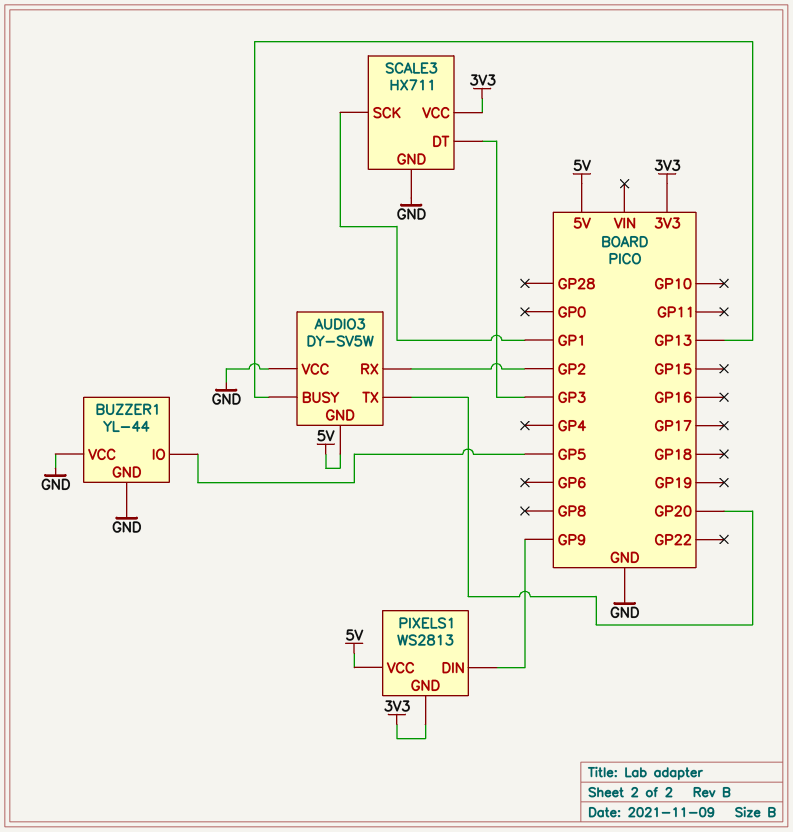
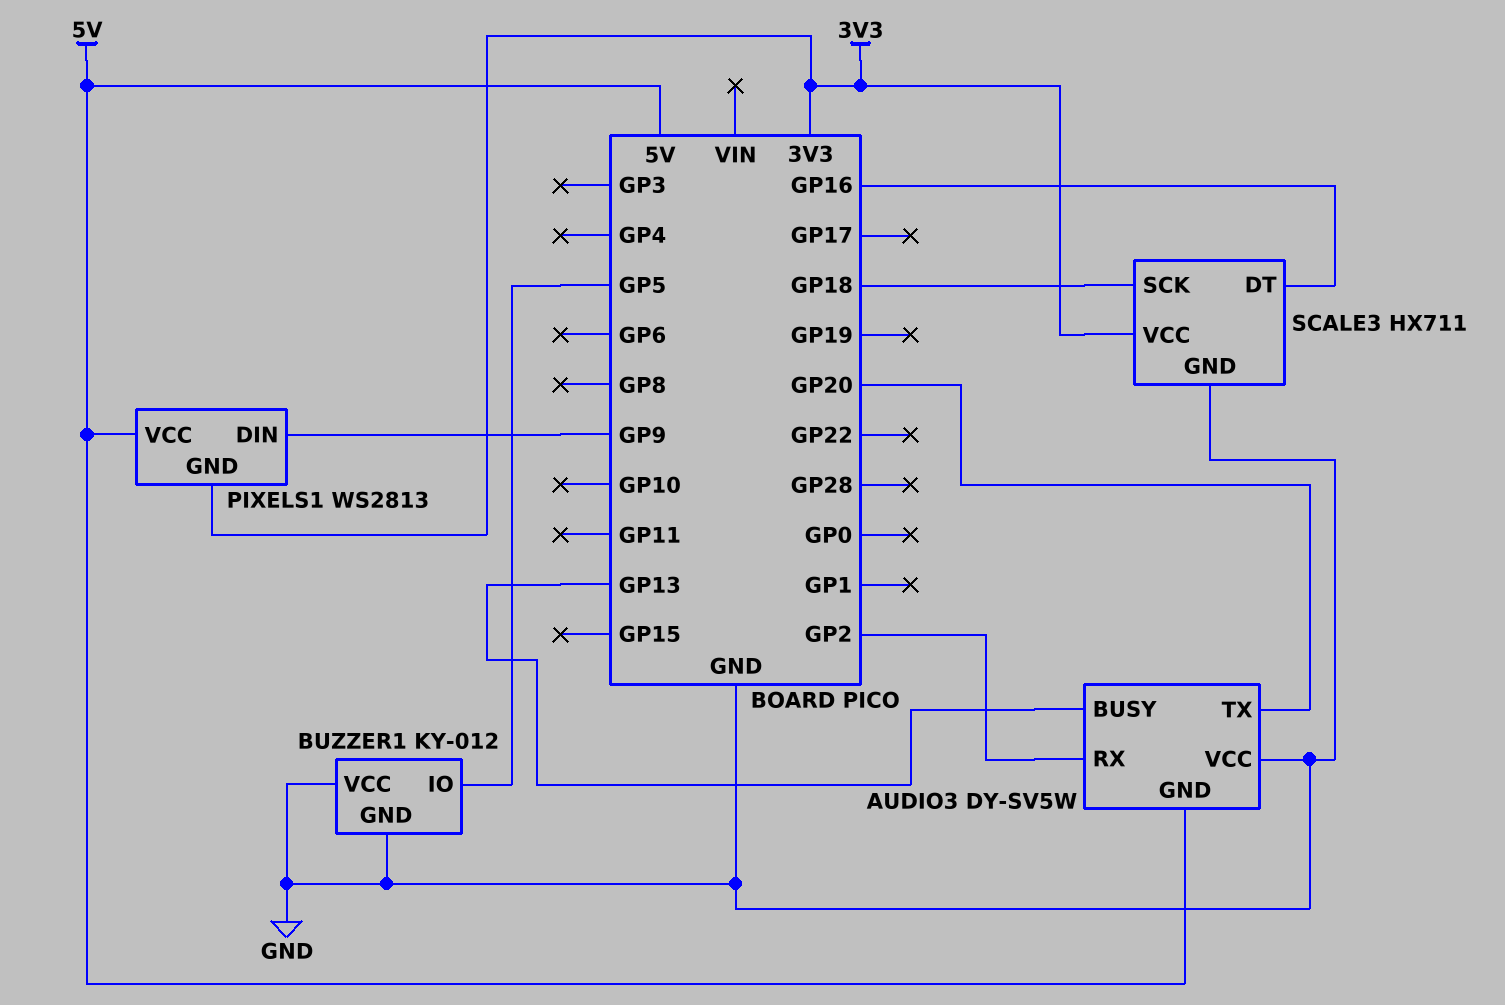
BUZZER1: YL-44 -> KY-012
SCALE3 pin DT: GP3 -> GP16
SCALE3 pin SCK: GP1 -> GP18

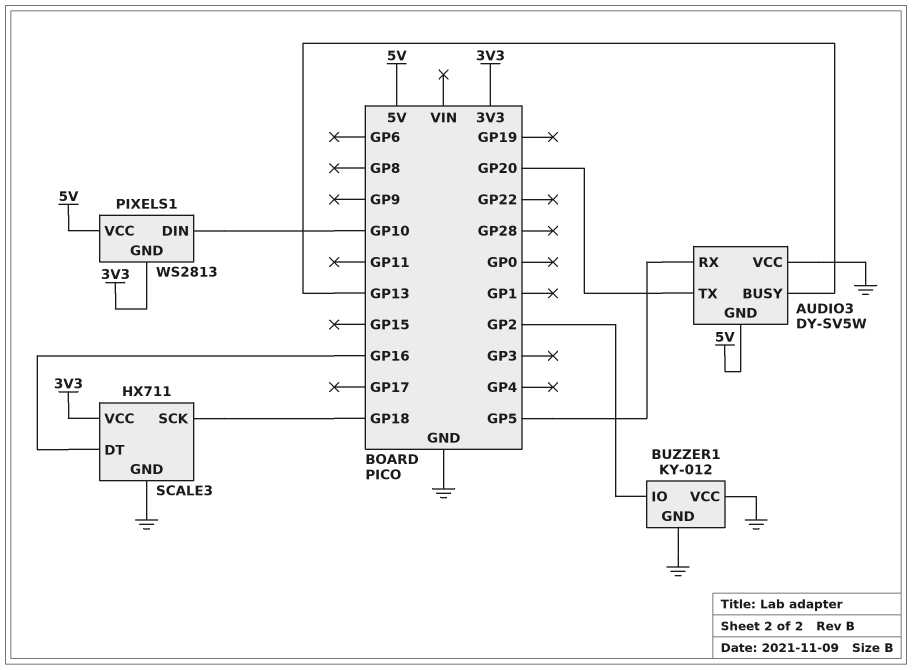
AUDIO3 pin RX: GP2 -> GP5
BUZZER1 pin IO: GP5 -> GP2
PIXELS1 pin DIN: GP9 -> GP10

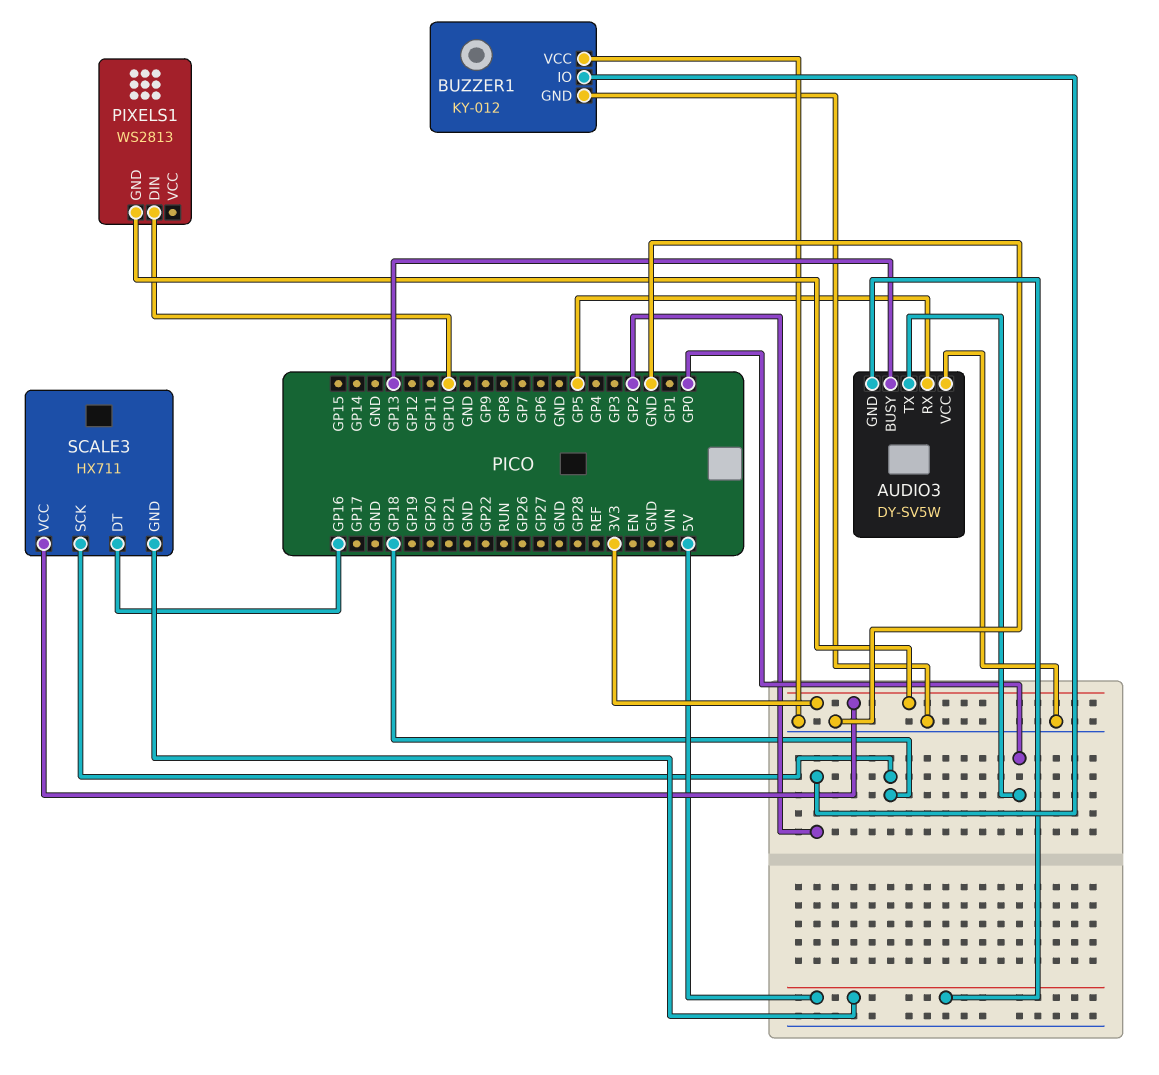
AUDIO3 pin TX: GP20 -> GP0
PIXELS1 pin VCC: 5V -> none
SCALE3 pin GND: GND -> 5V

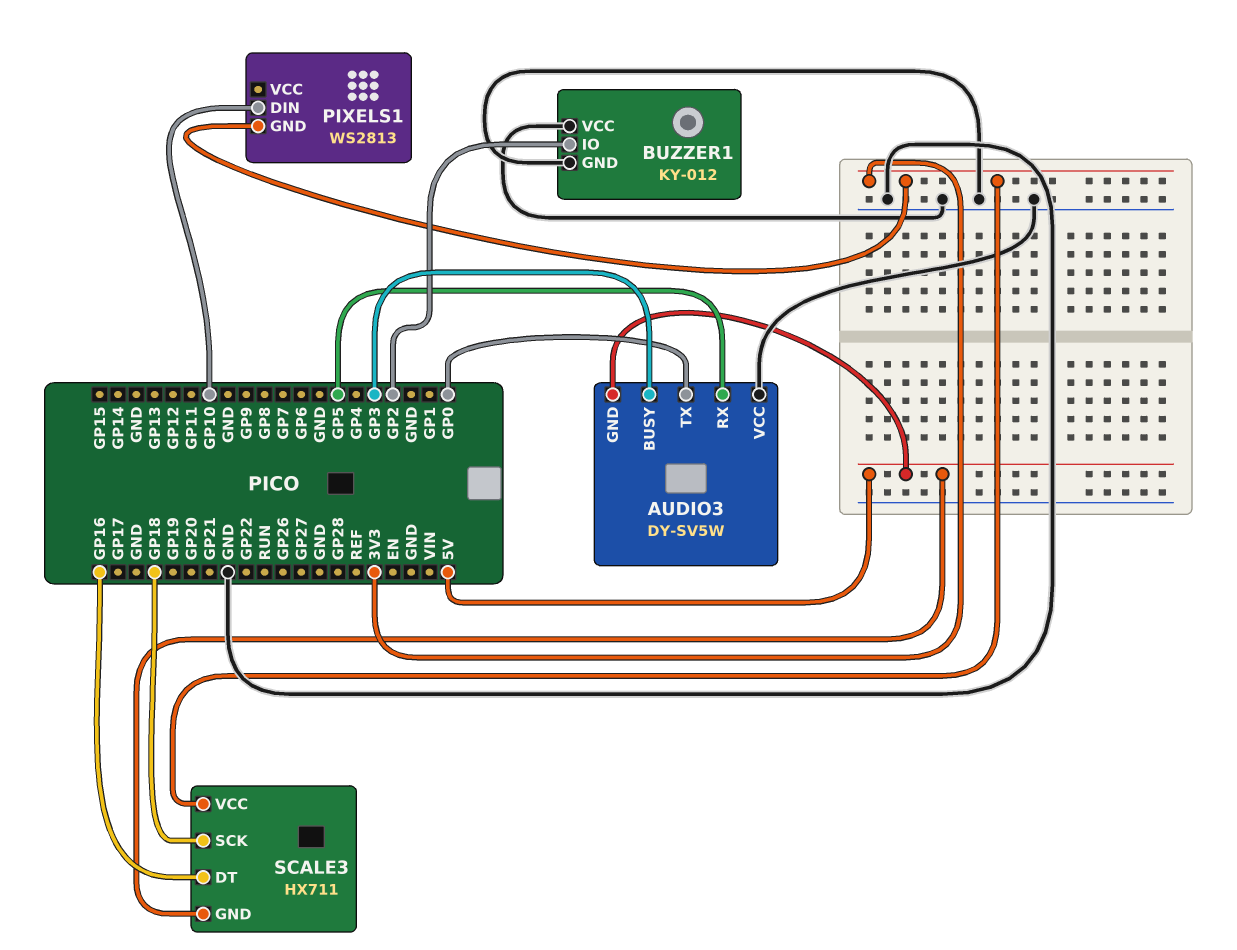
AUDIO3 pin BUSY: GP13 -> GP3

